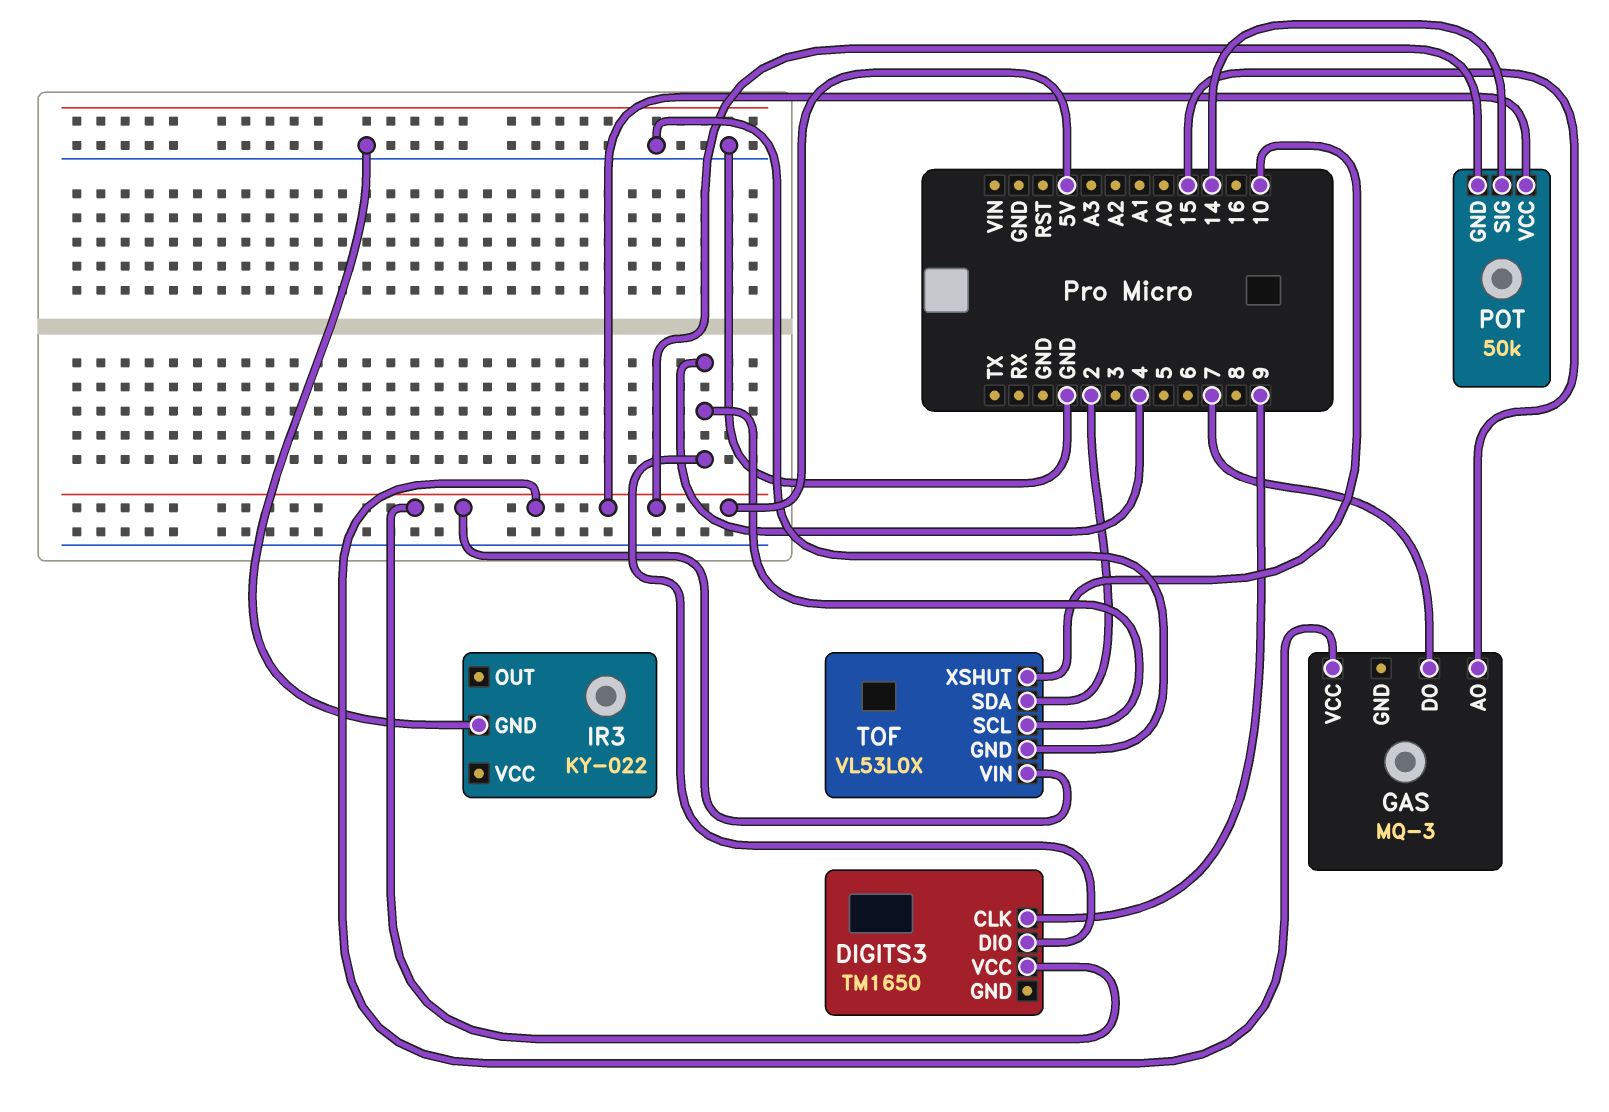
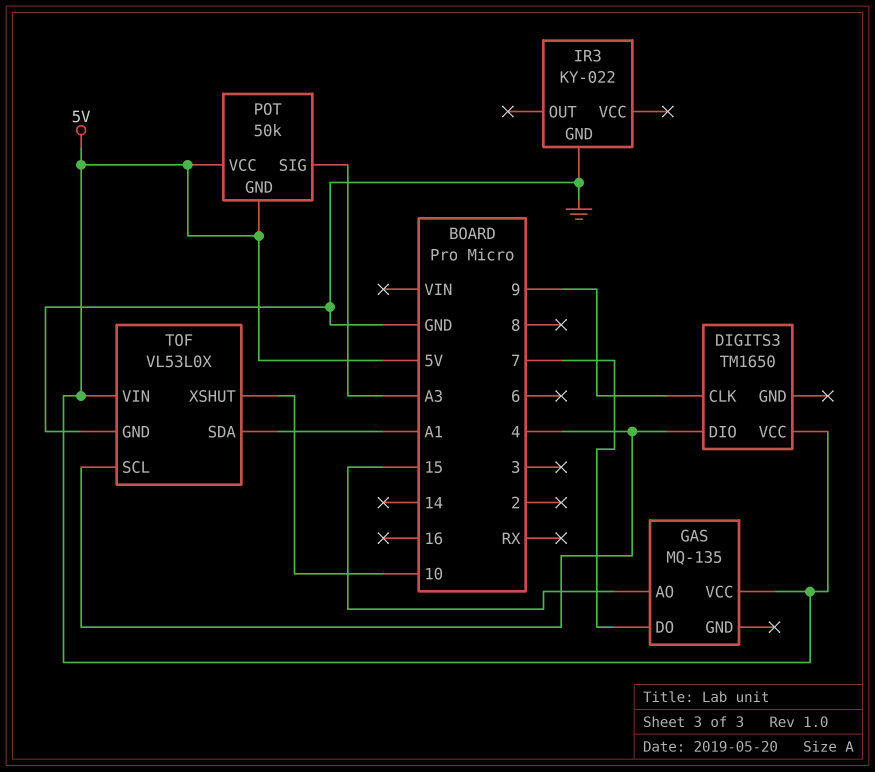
GAS: MQ-3 -> MQ-135
POT pin SIG: 14 -> A3
TOF pin SDA: 2 -> A1

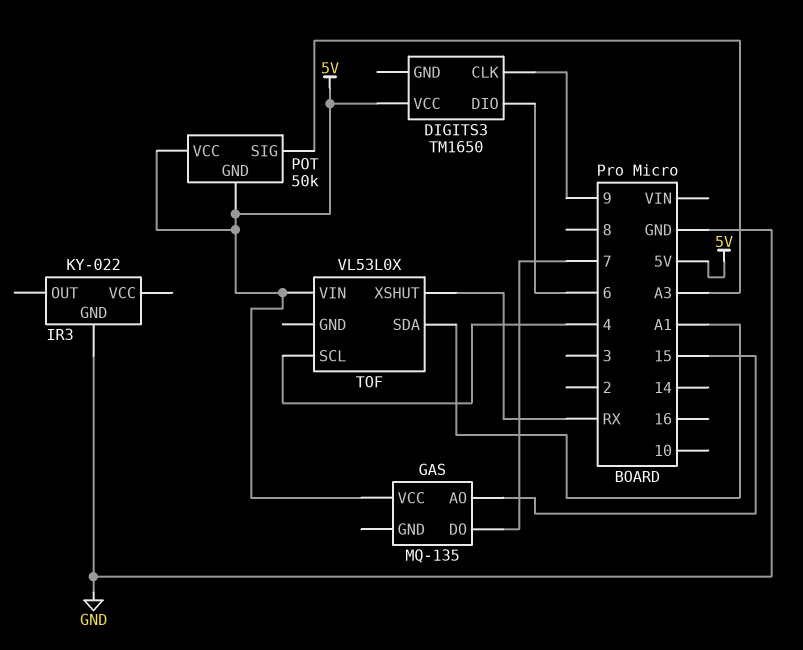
DIGITS3 pin DIO: 4 -> 6
TOF pin GND: GND -> none
TOF pin XSHUT: 10 -> RX

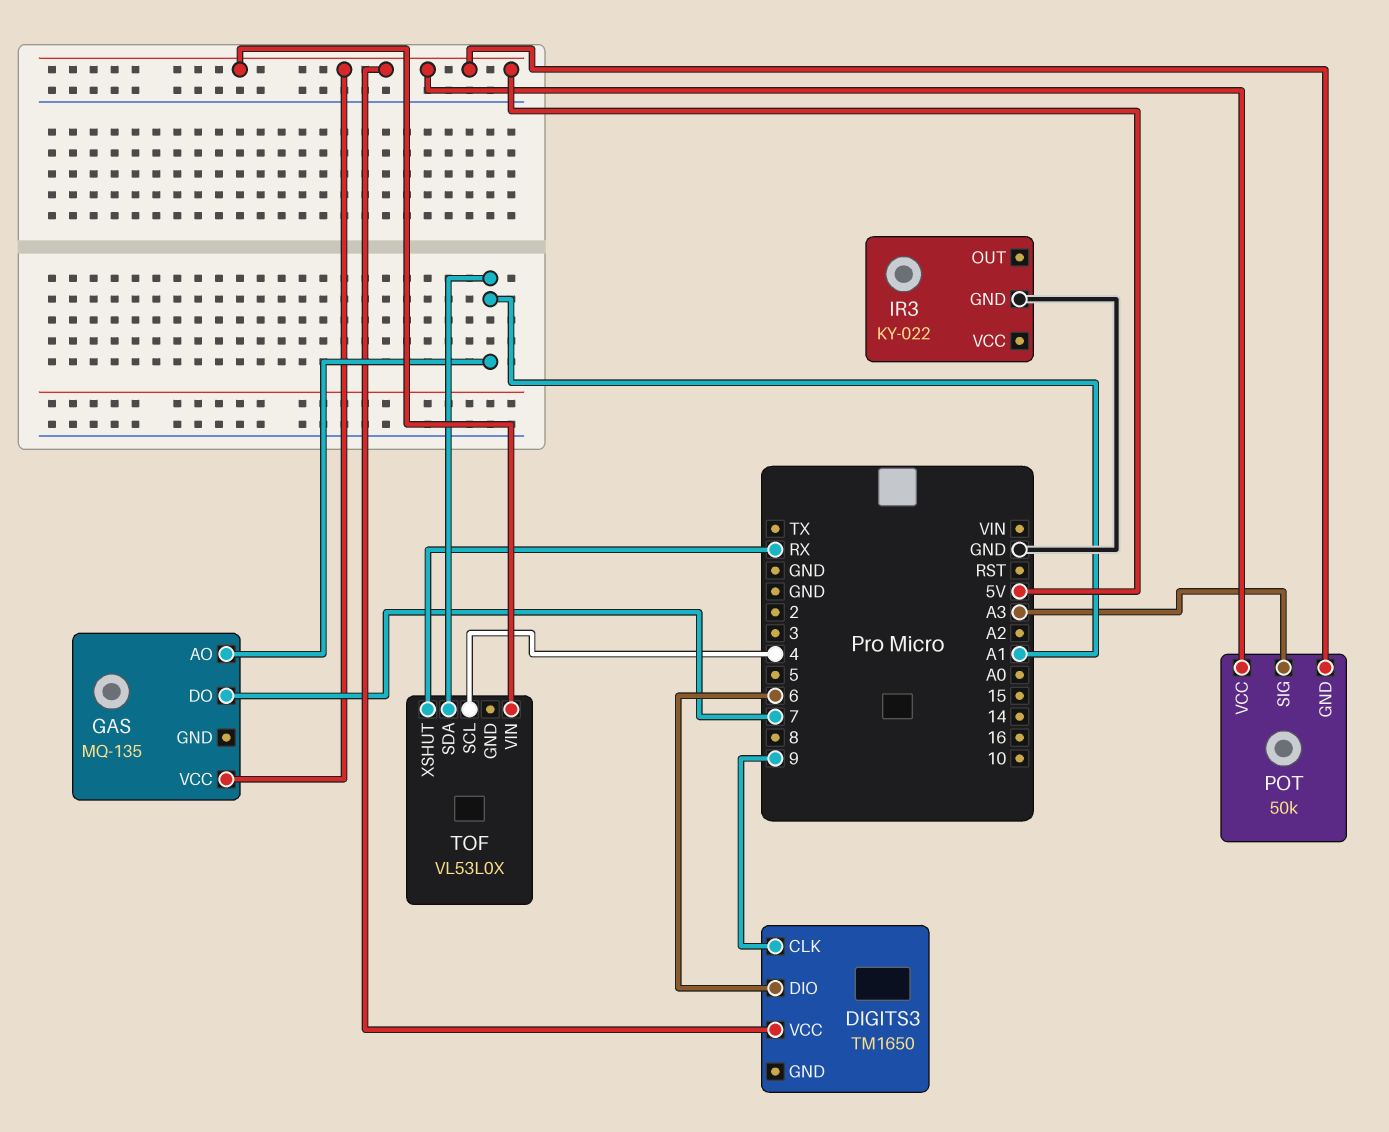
GAS pin AO: 15 -> A1

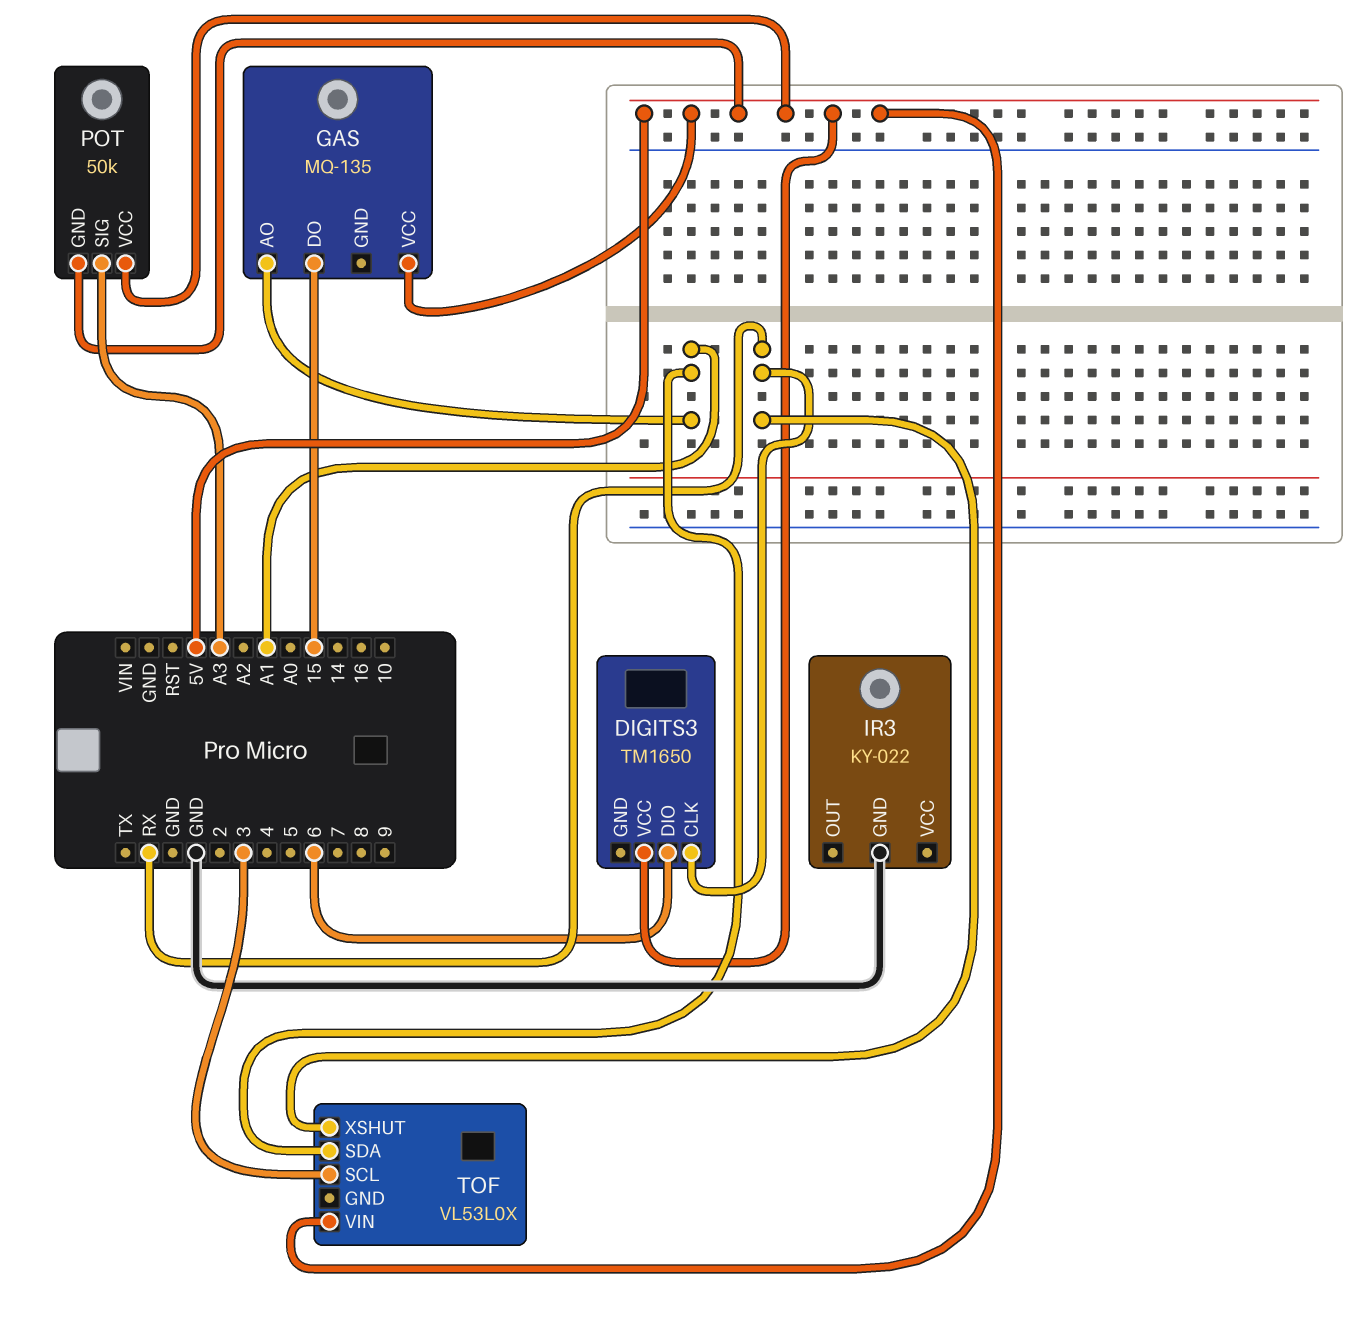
DIGITS3 pin CLK: 9 -> RX
GAS pin DO: 7 -> 15
TOF pin SCL: 4 -> 3

